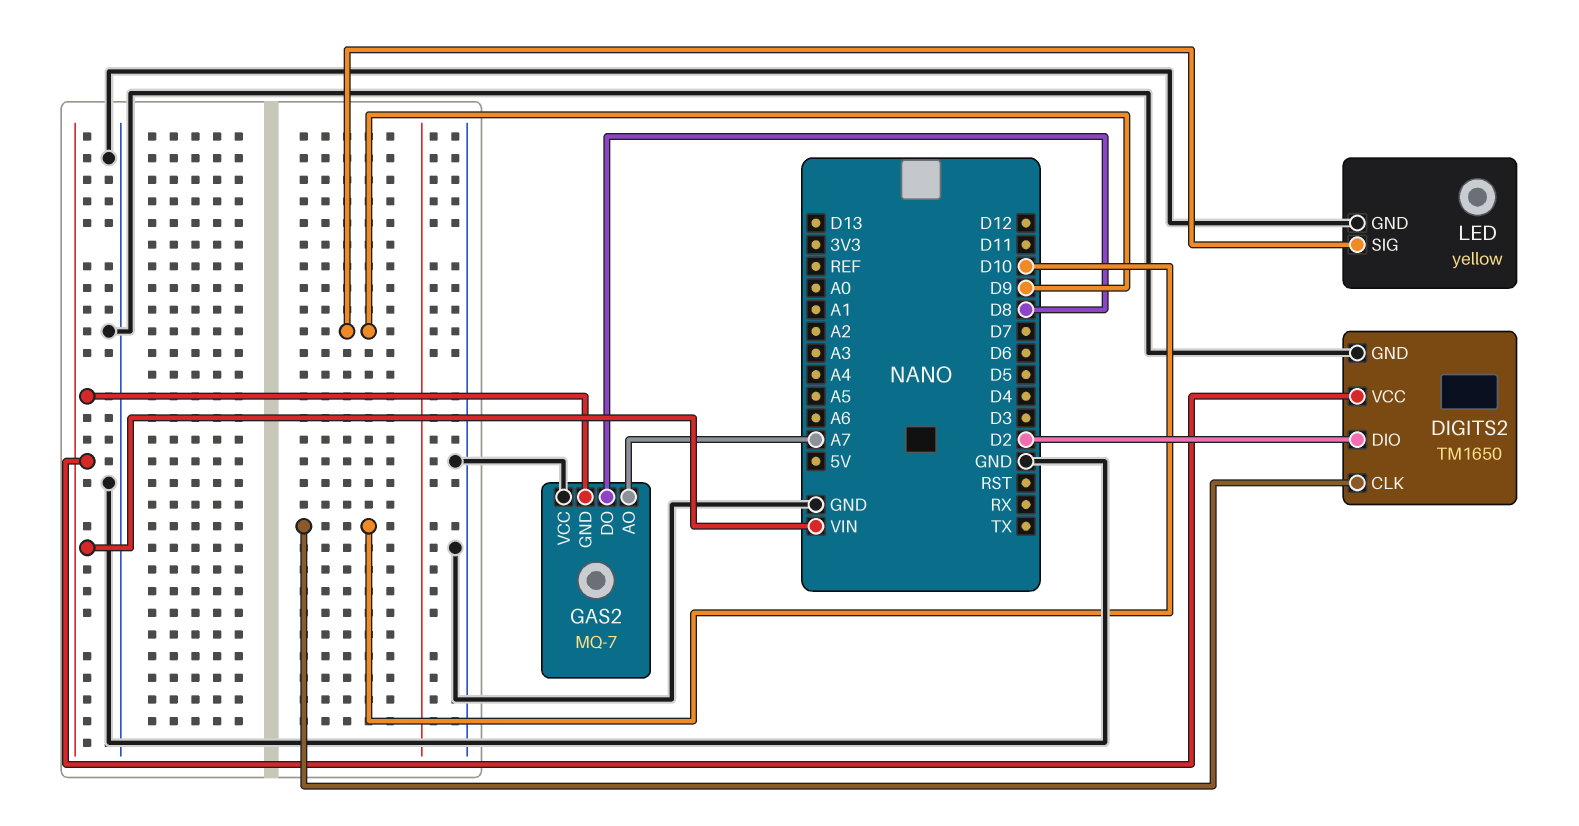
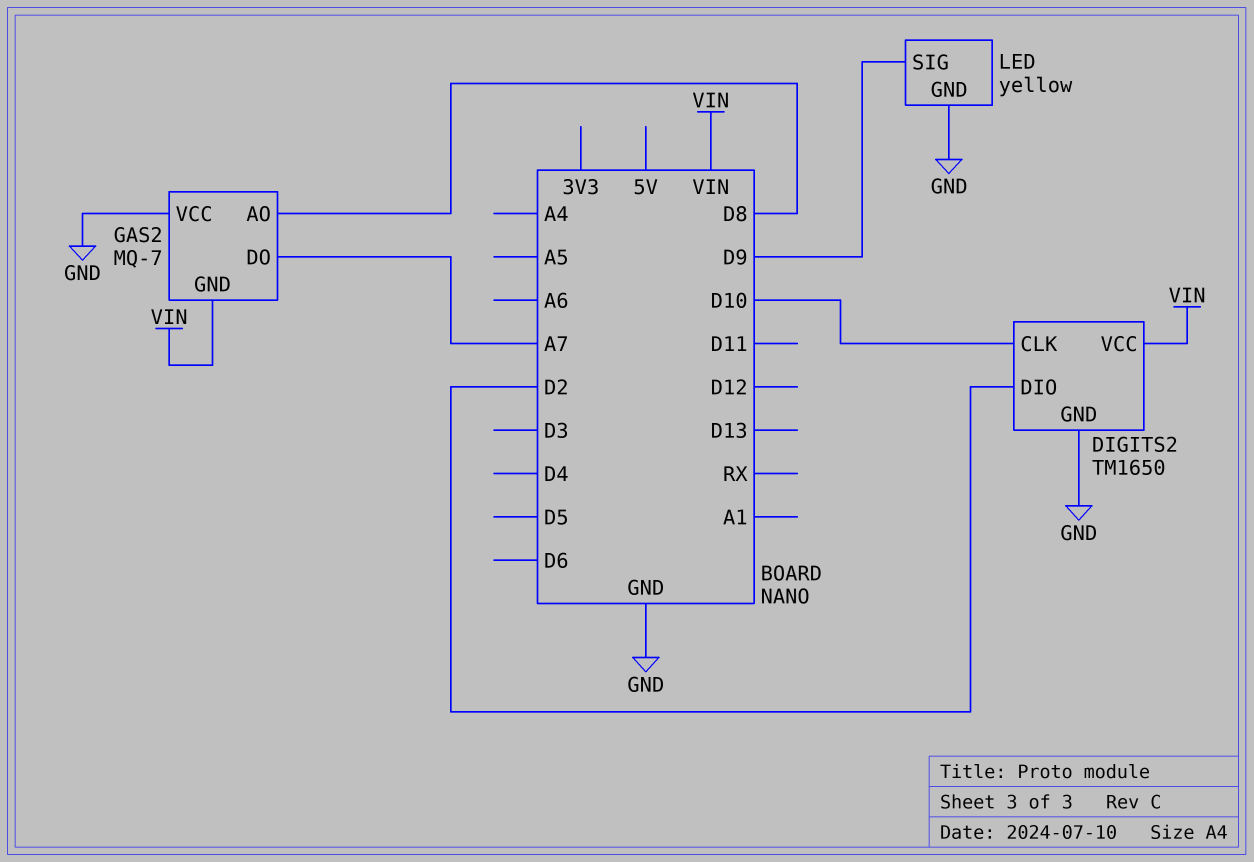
GAS2 pin AO: A7 -> D8
GAS2 pin DO: D8 -> A7

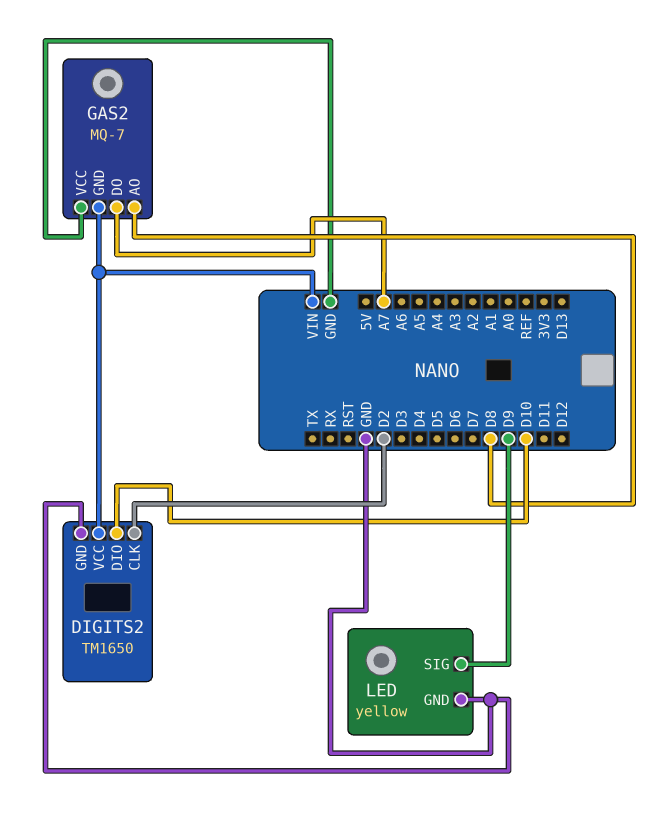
DIGITS2 pin CLK: D10 -> D2
DIGITS2 pin DIO: D2 -> D10

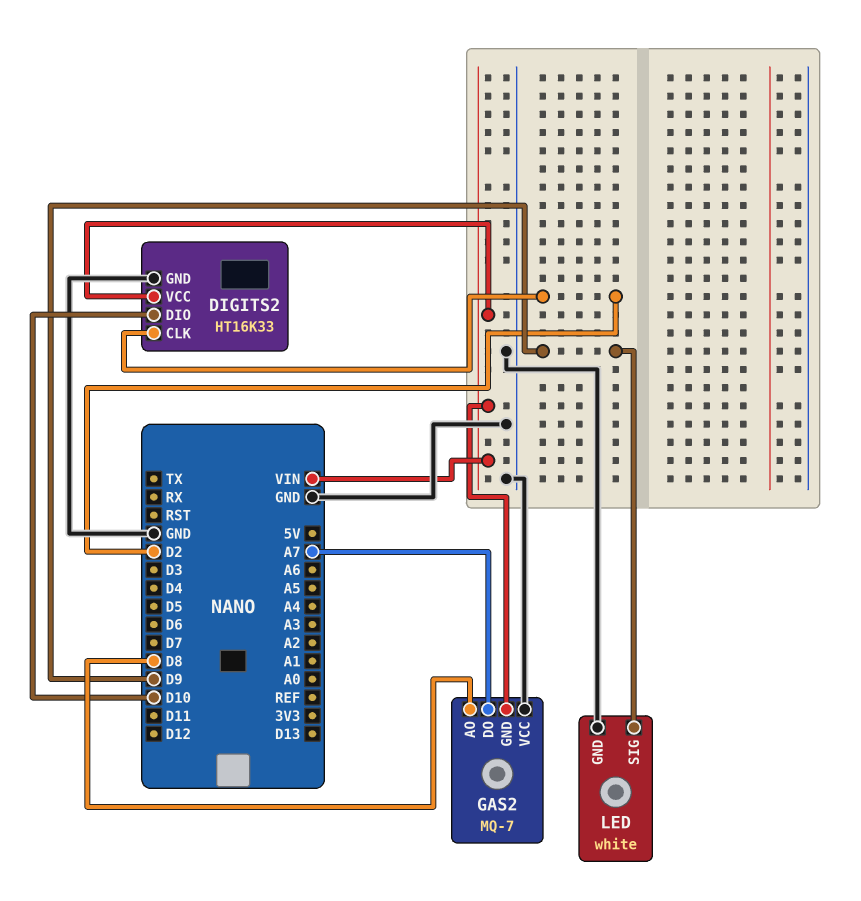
DIGITS2: TM1650 -> HT16K33
LED: yellow -> white

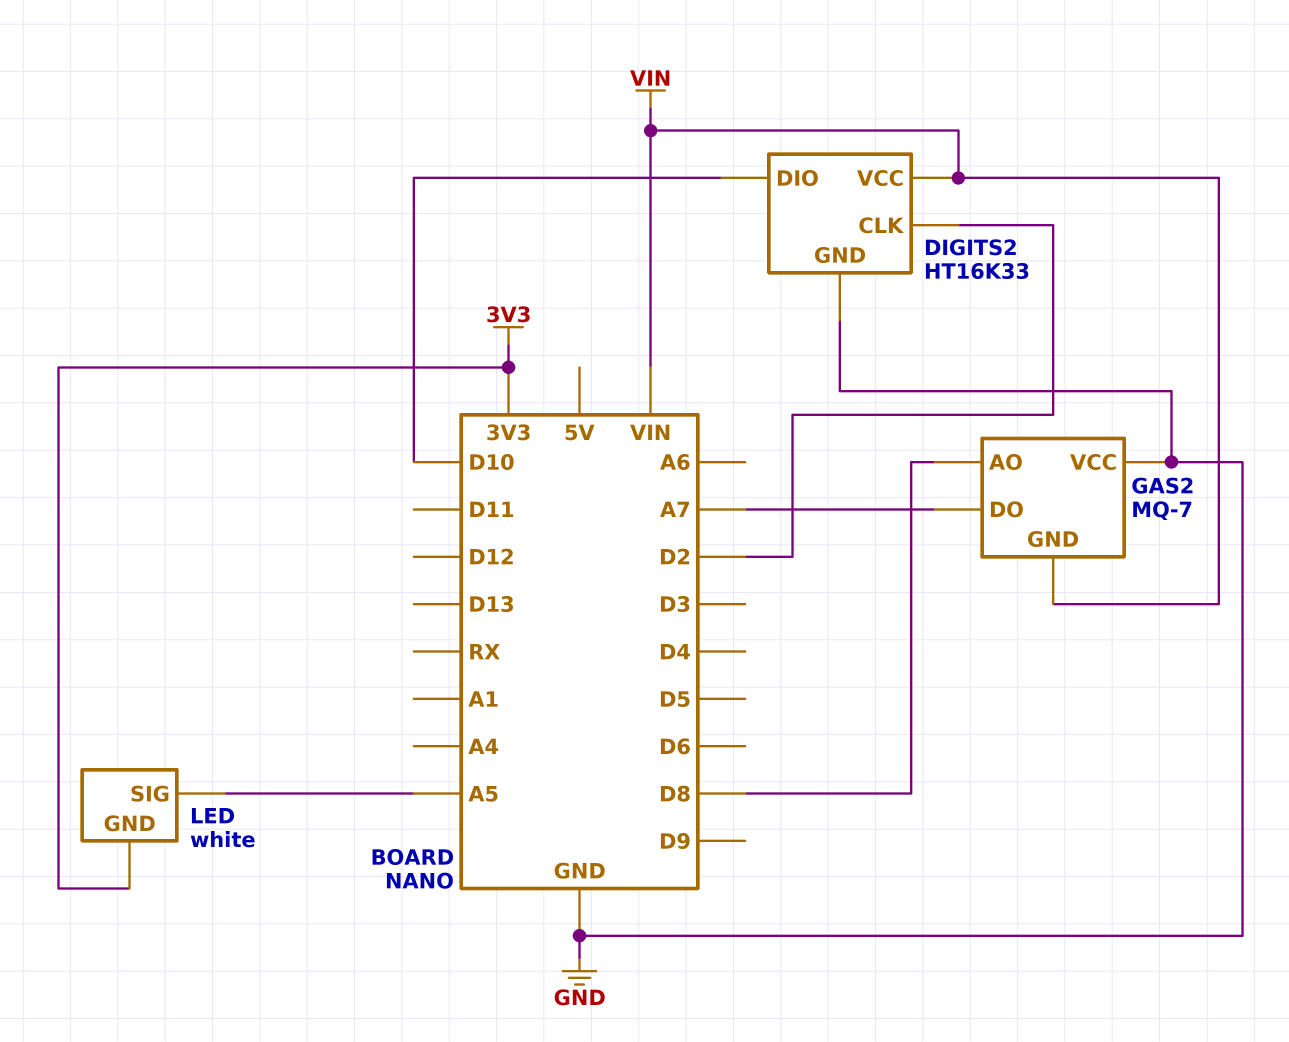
LED pin GND: GND -> 3V3
LED pin SIG: D9 -> A5

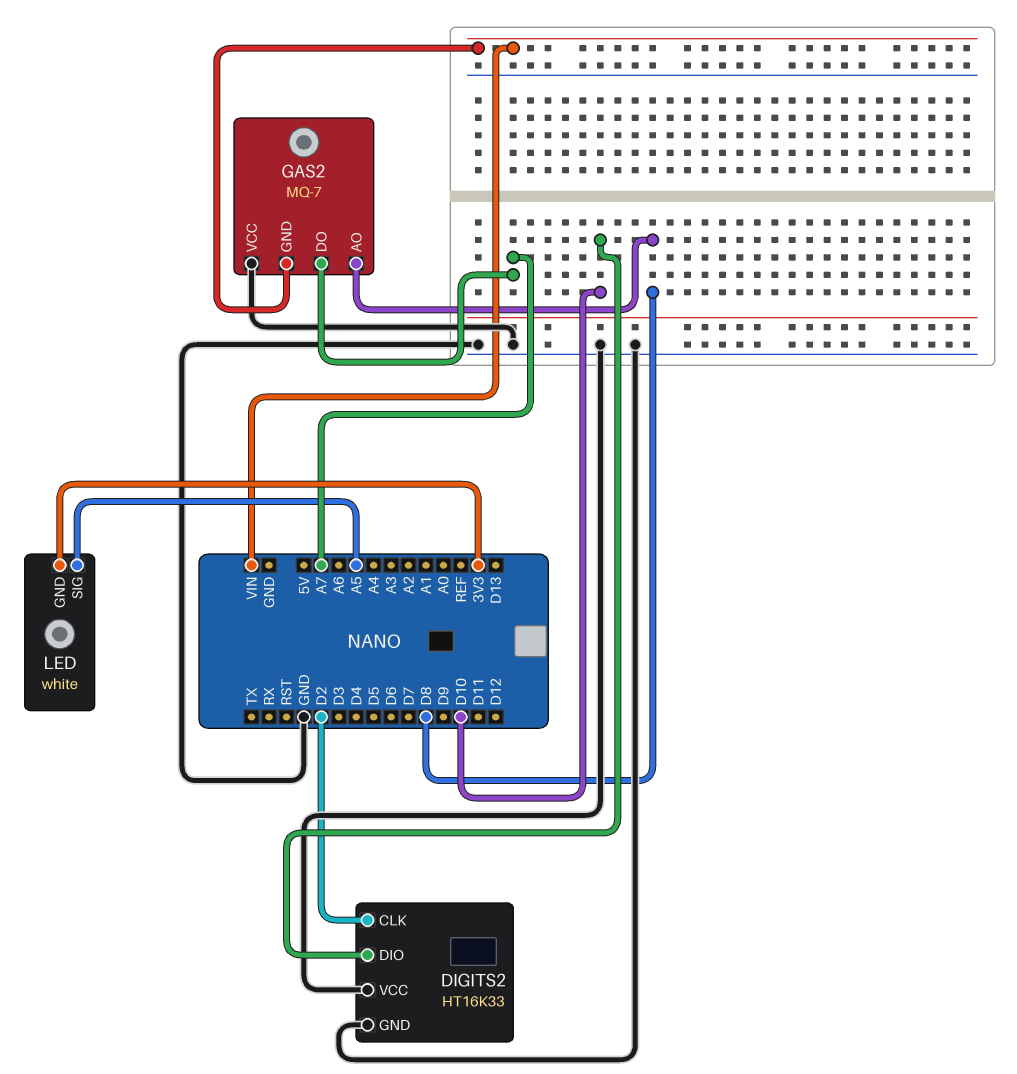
DIGITS2 pin VCC: VIN -> GND

